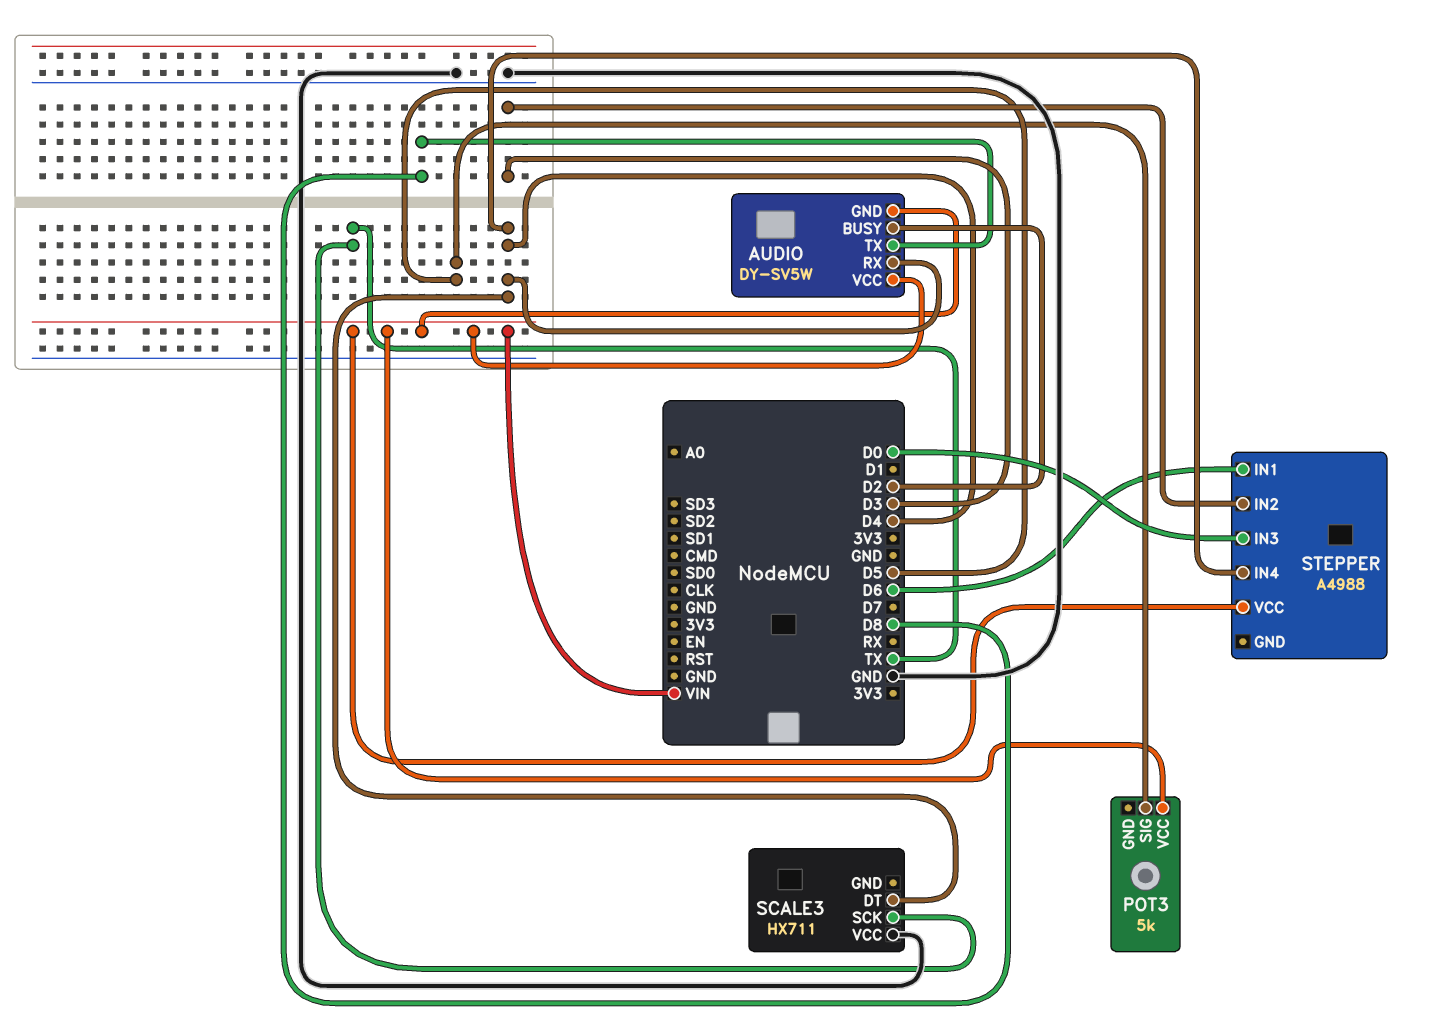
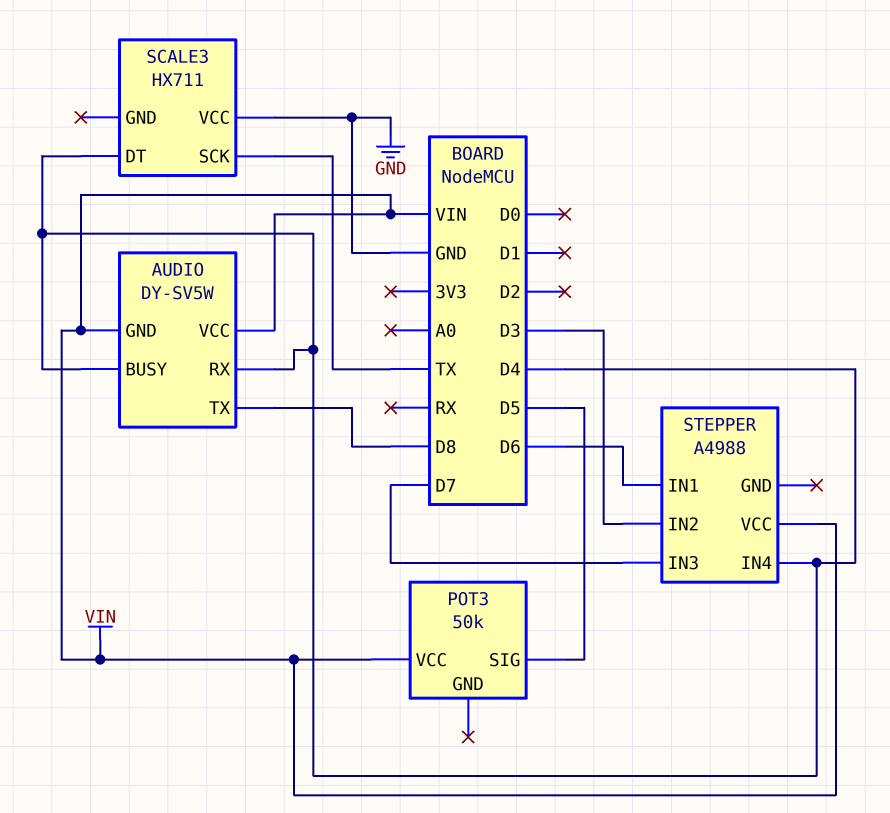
AUDIO pin BUSY: D2 -> D4
POT3: 5k -> 50k
STEPPER pin IN3: D0 -> D7

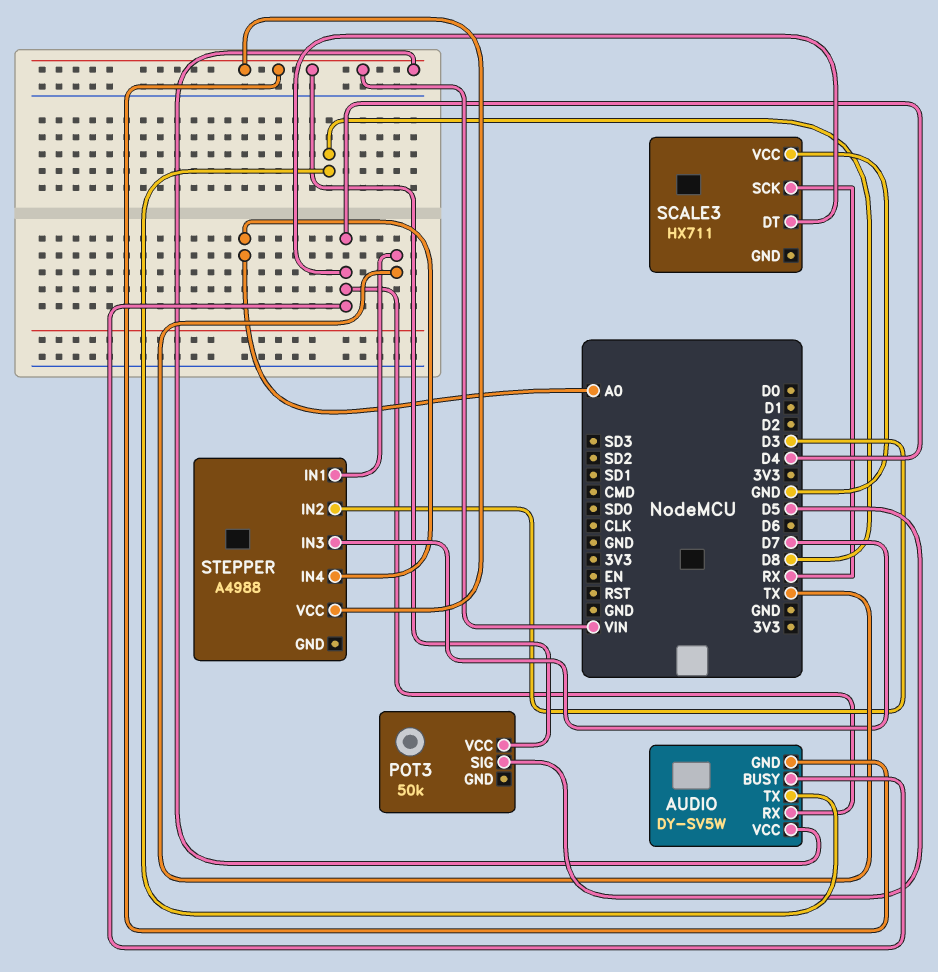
SCALE3 pin SCK: TX -> RX
STEPPER pin IN1: D6 -> TX
STEPPER pin IN4: D4 -> A0

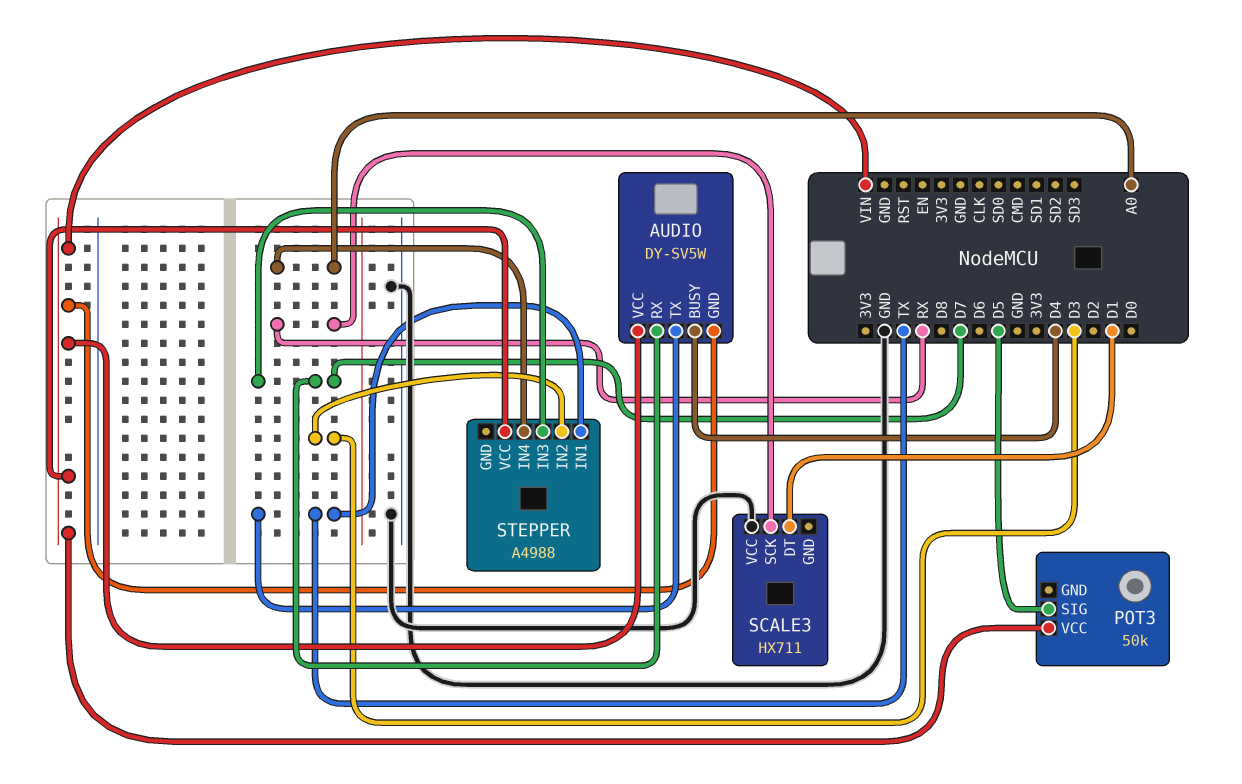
AUDIO pin RX: D4 -> D7
AUDIO pin TX: D8 -> TX
SCALE3 pin DT: D4 -> D1

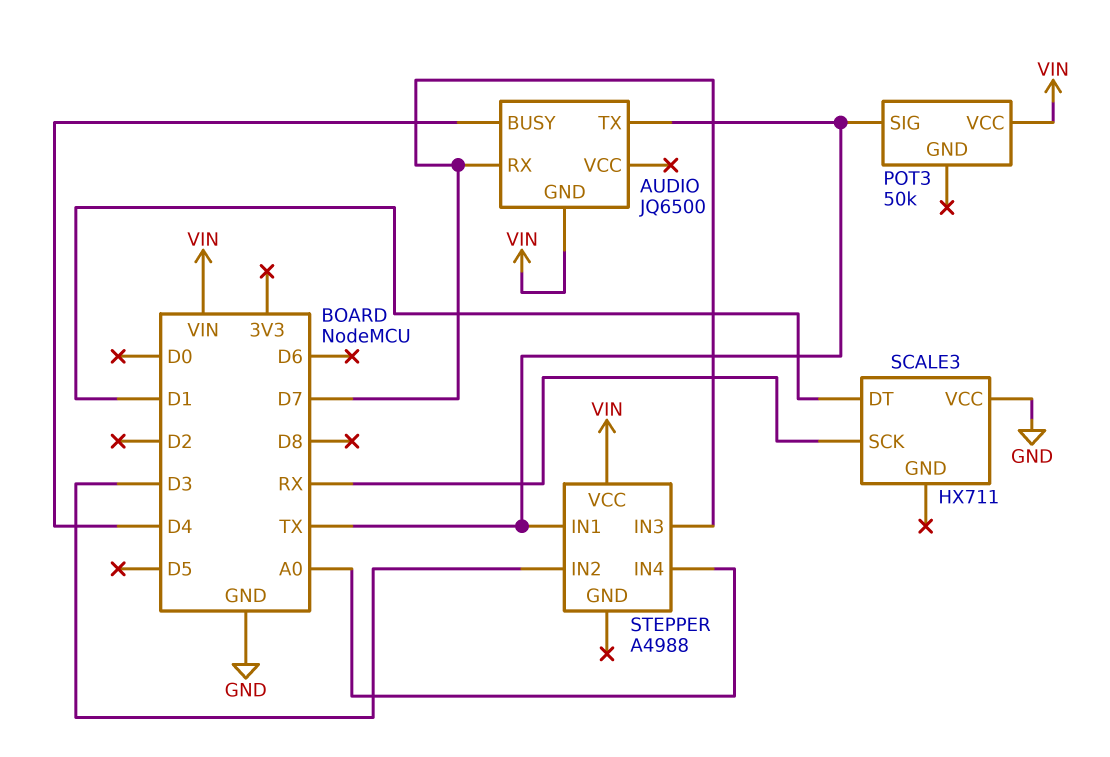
AUDIO: DY-SV5W -> JQ6500
AUDIO pin VCC: VIN -> none
POT3 pin SIG: D5 -> TX

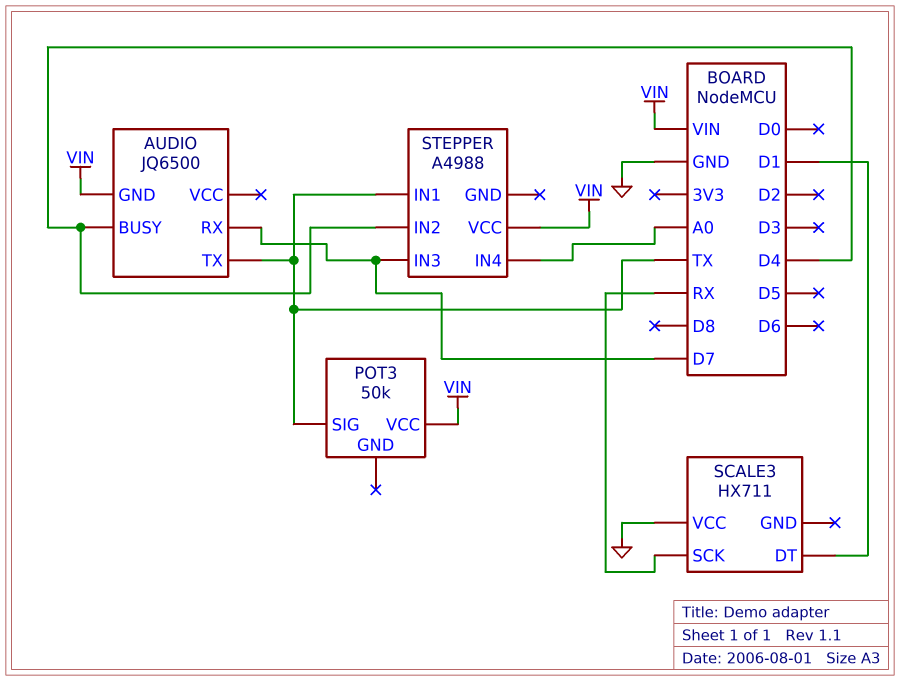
STEPPER pin IN2: D3 -> D4

